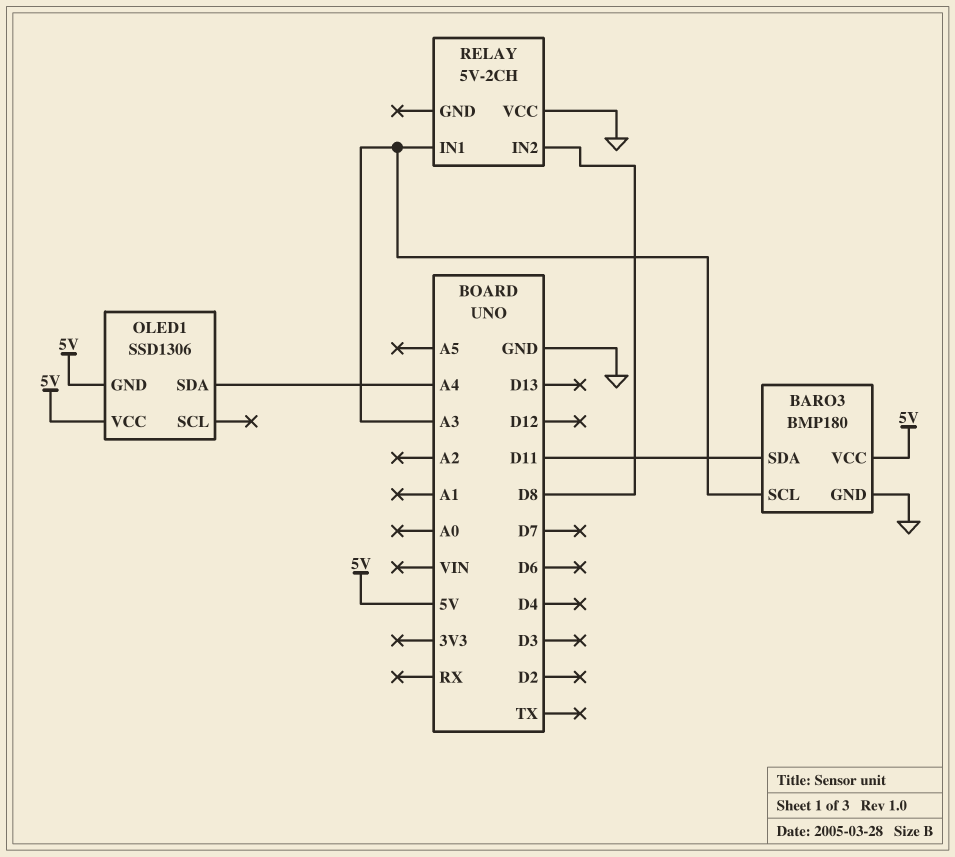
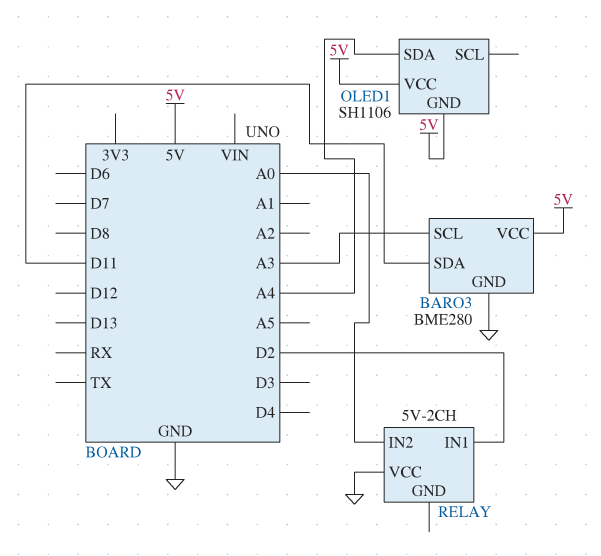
BARO3: BMP180 -> BME280
OLED1: SSD1306 -> SH1106
RELAY pin IN1: A3 -> D2
RELAY pin IN2: D8 -> A0

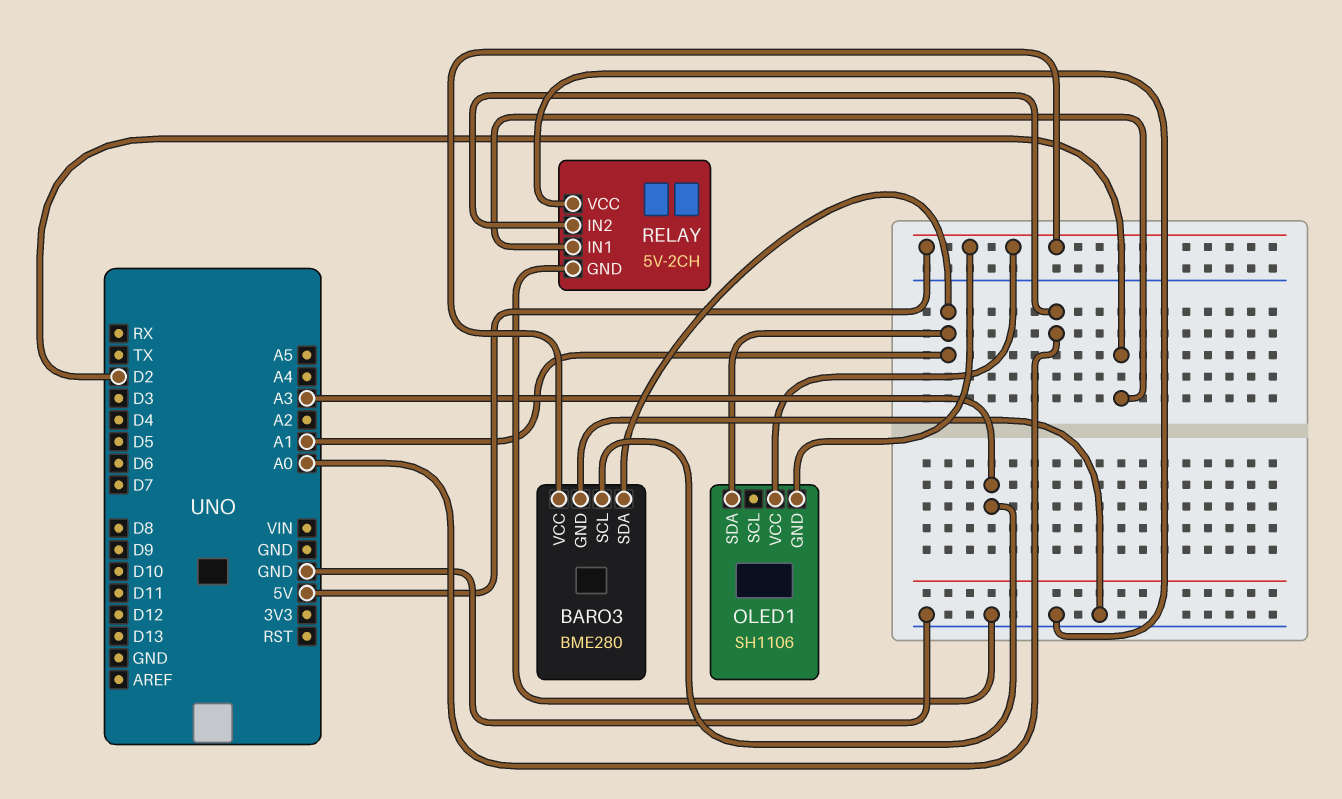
BARO3 pin SDA: D11 -> A1
OLED1 pin SDA: A4 -> A1
RELAY pin GND: none -> GND

